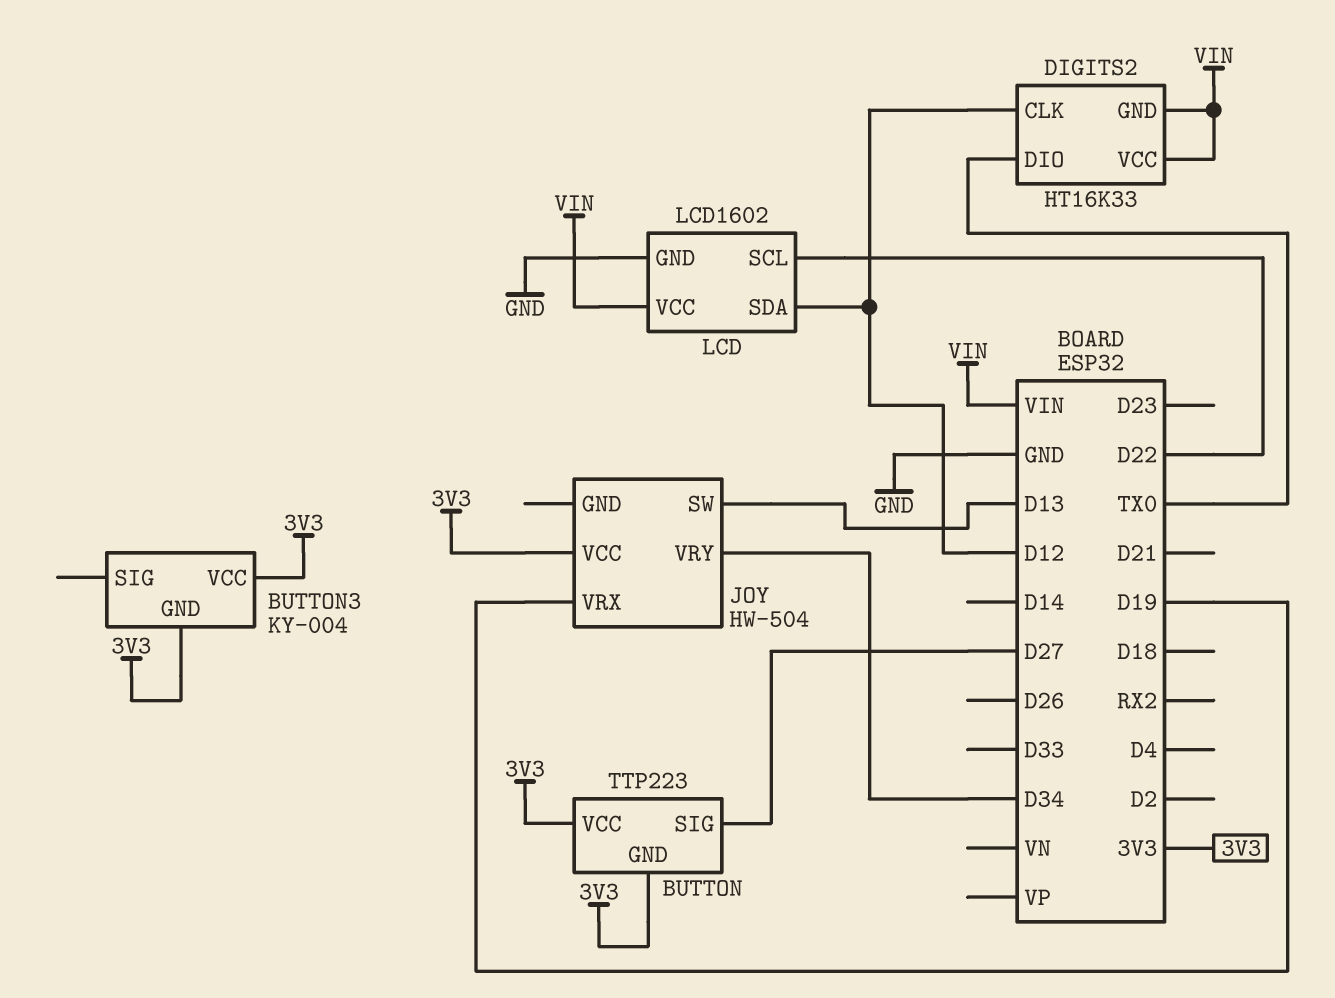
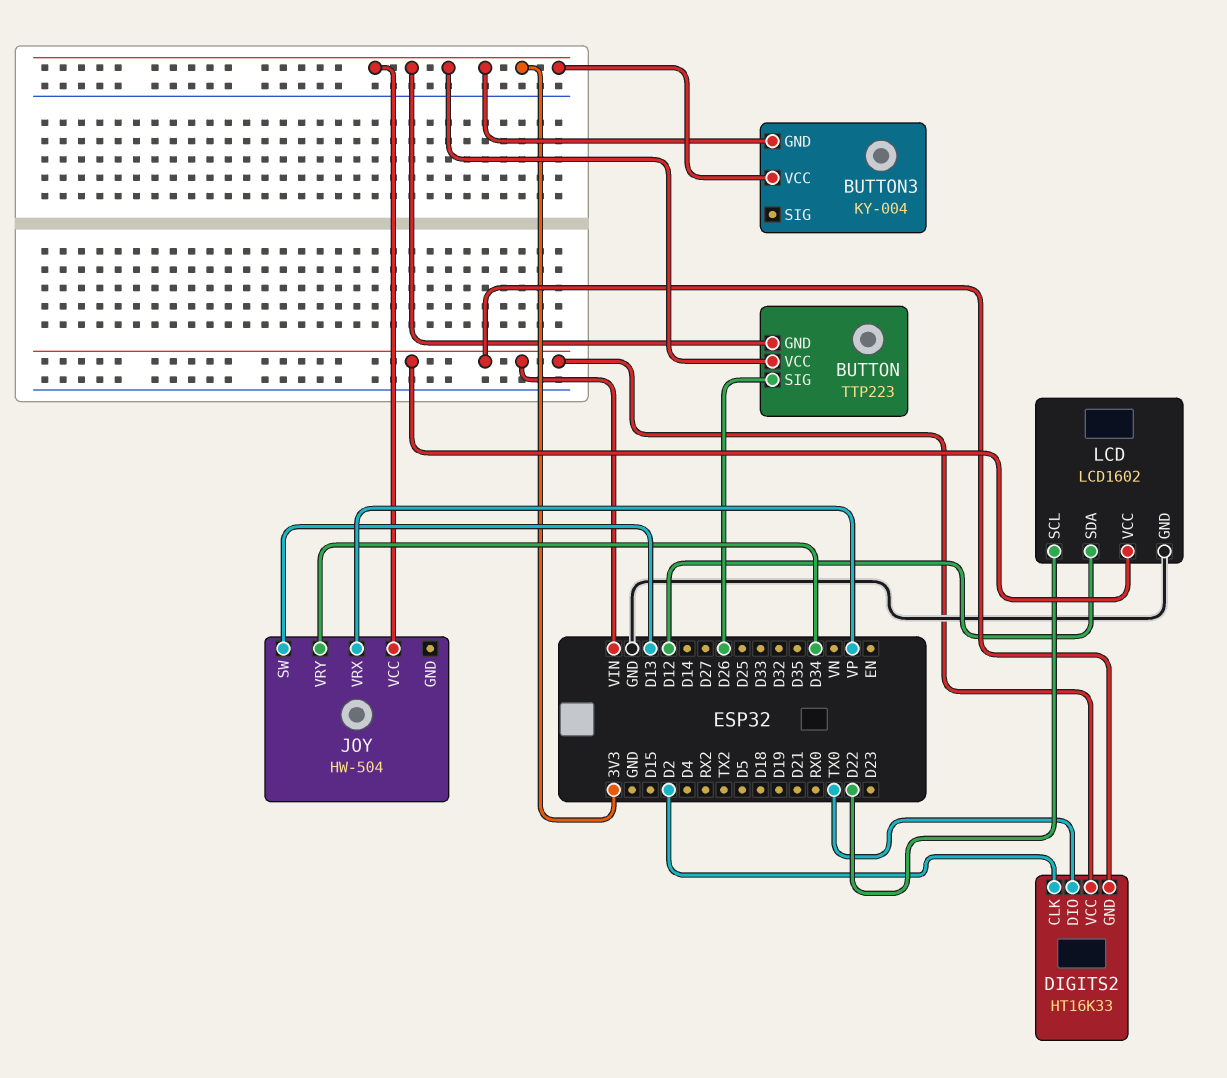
BUTTON pin SIG: D27 -> D26
DIGITS2 pin CLK: D12 -> D2
JOY pin VRX: D19 -> VP

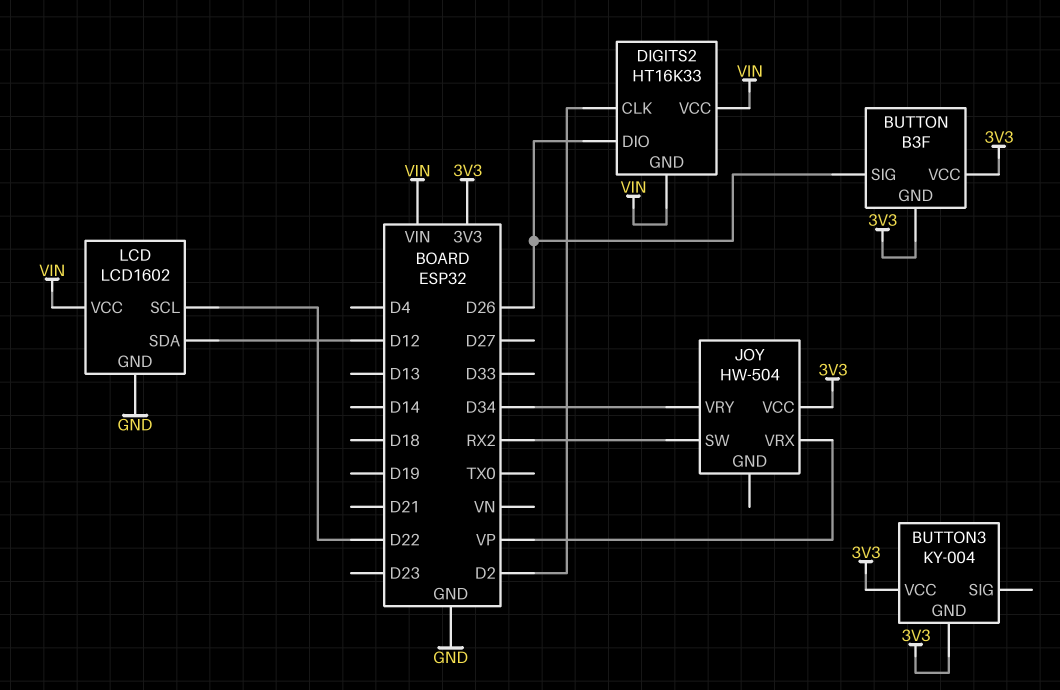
BUTTON: TTP223 -> B3F
DIGITS2 pin DIO: TX0 -> D26
JOY pin SW: D13 -> RX2

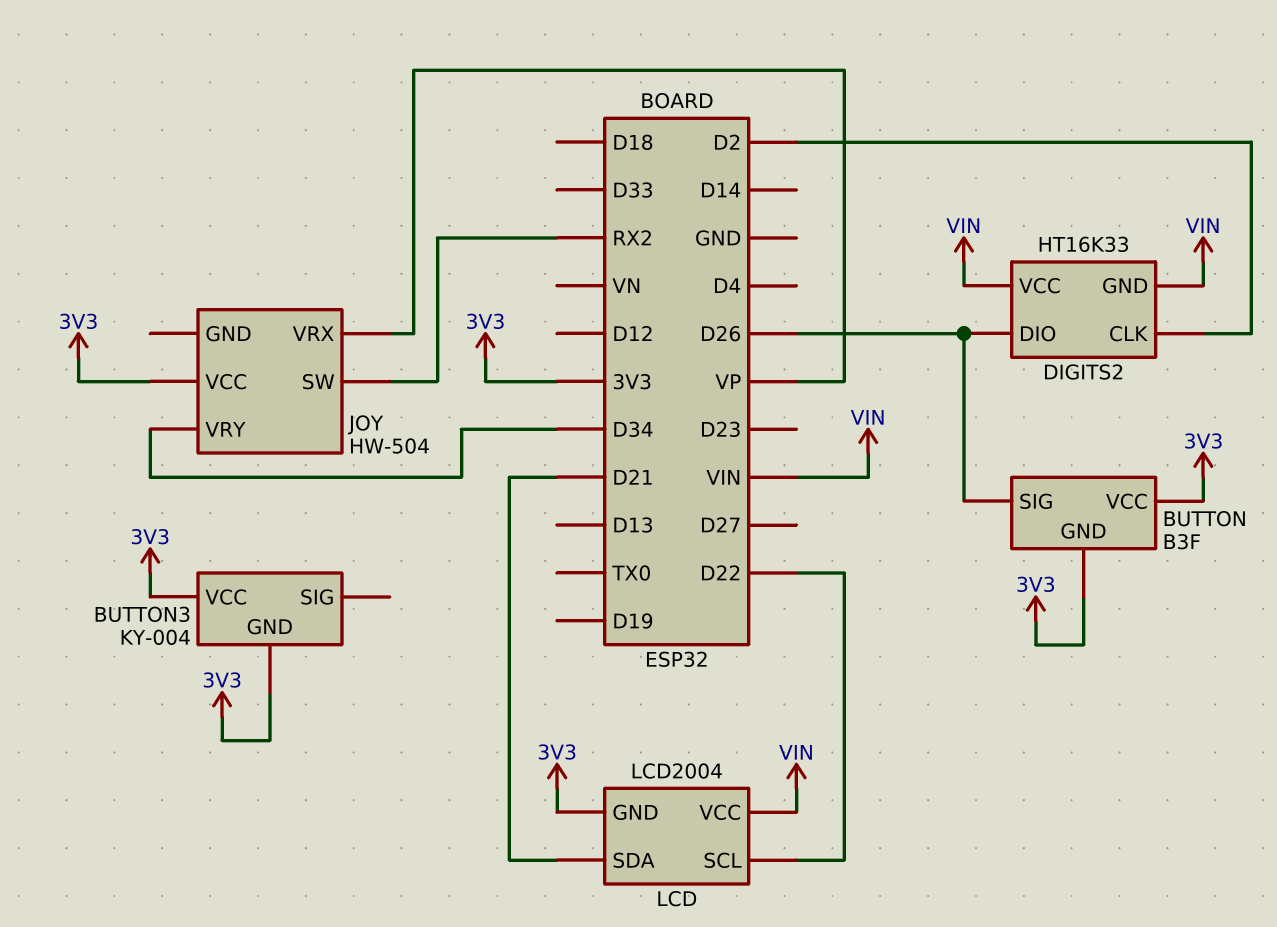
LCD: LCD1602 -> LCD2004
LCD pin GND: GND -> 3V3
LCD pin SDA: D12 -> D21

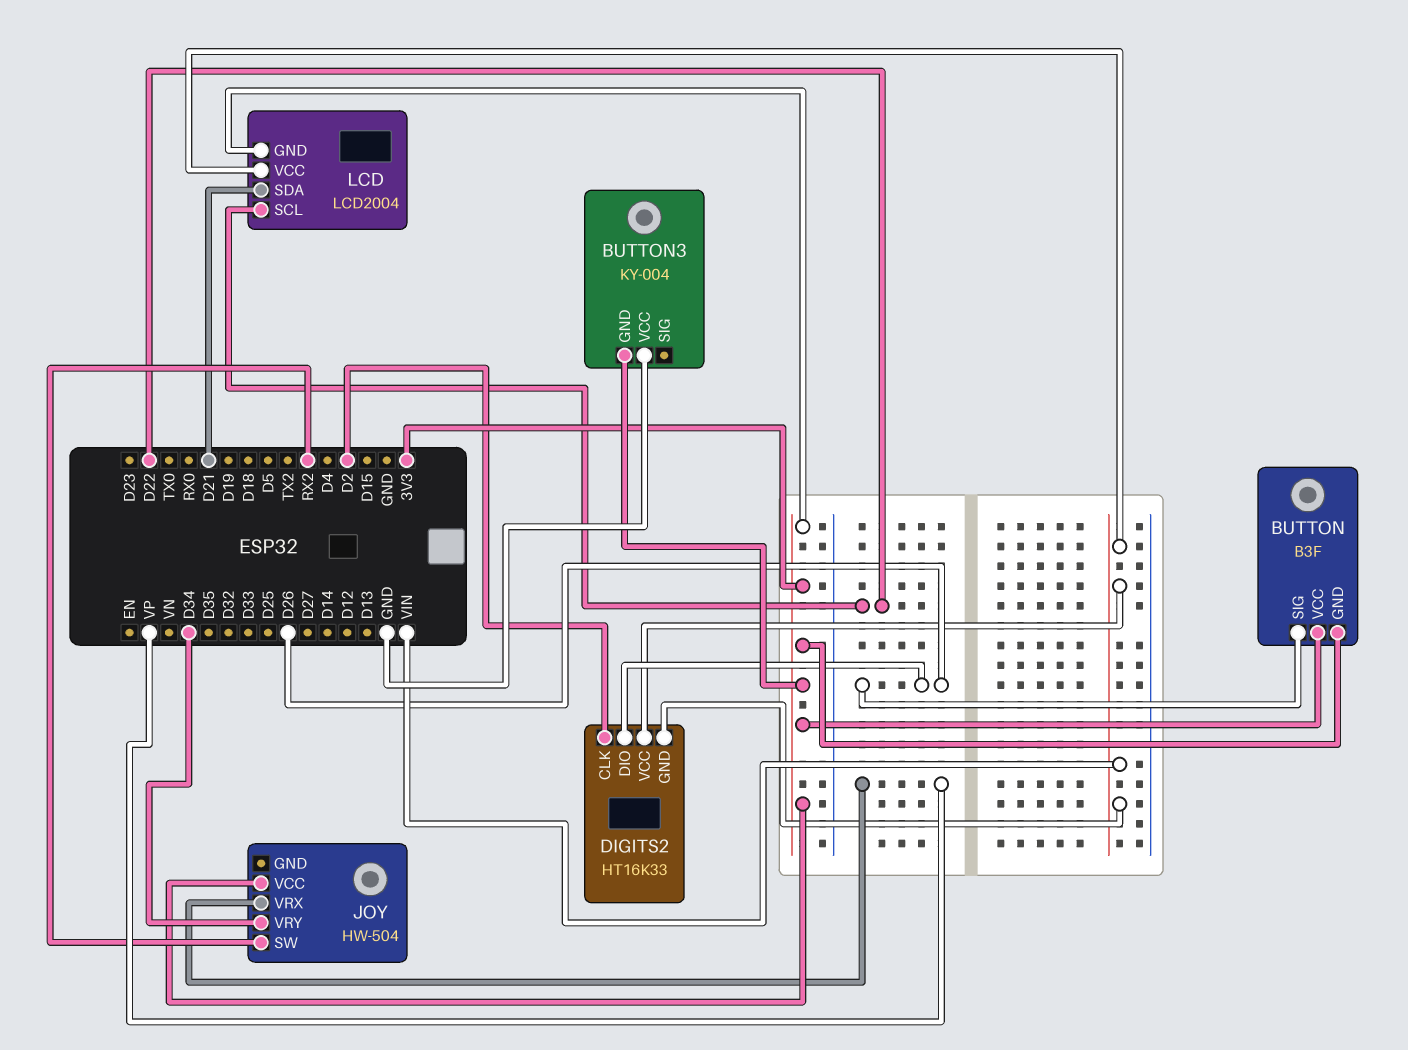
BUTTON3 pin VCC: 3V3 -> GND

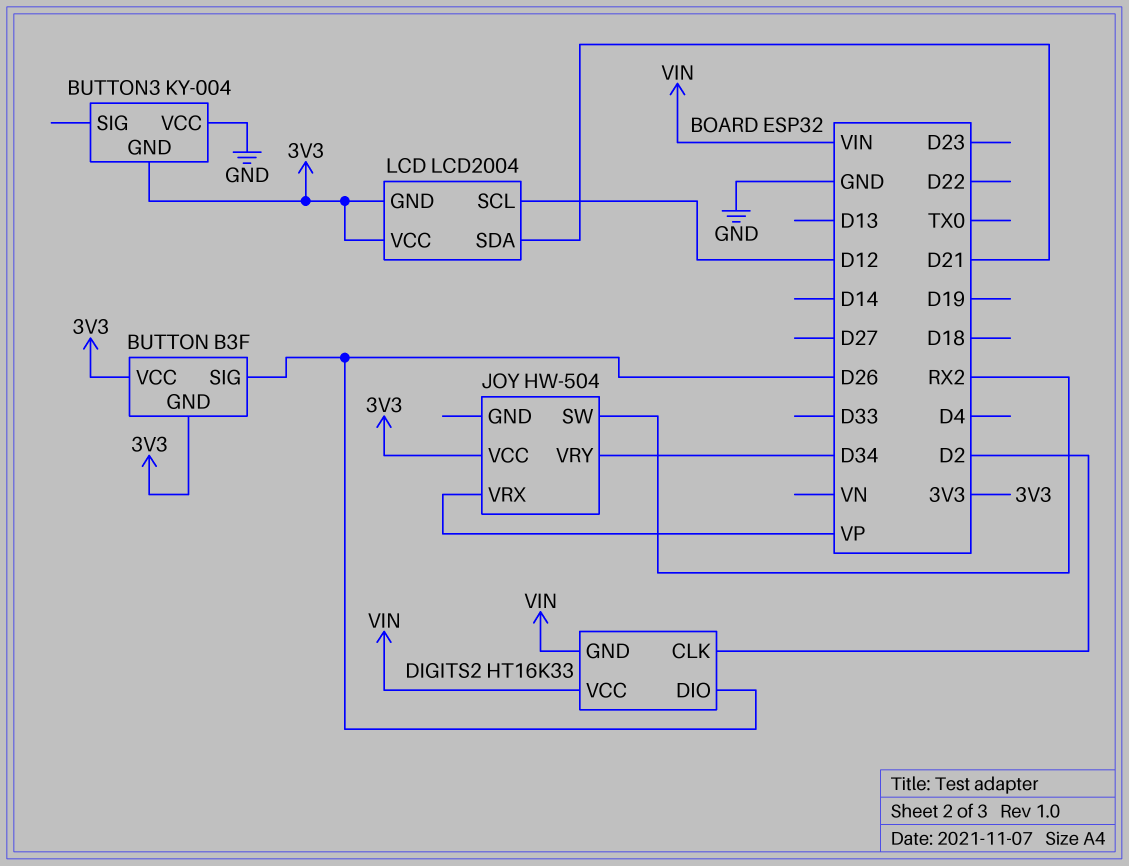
LCD pin SCL: D22 -> D12
LCD pin VCC: VIN -> 3V3

